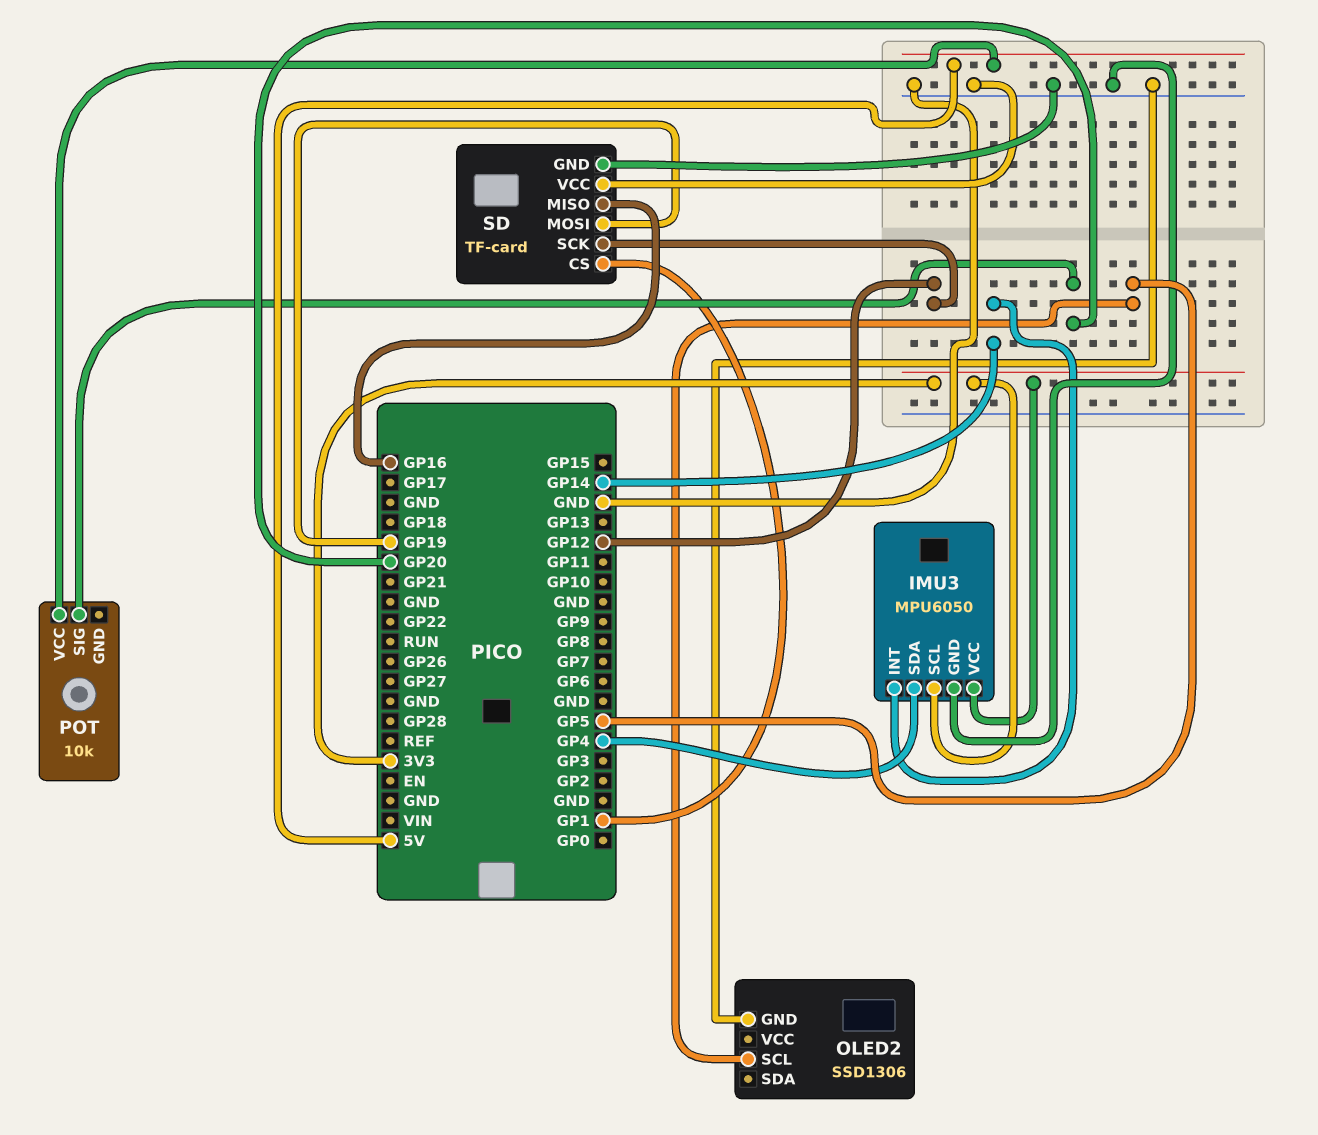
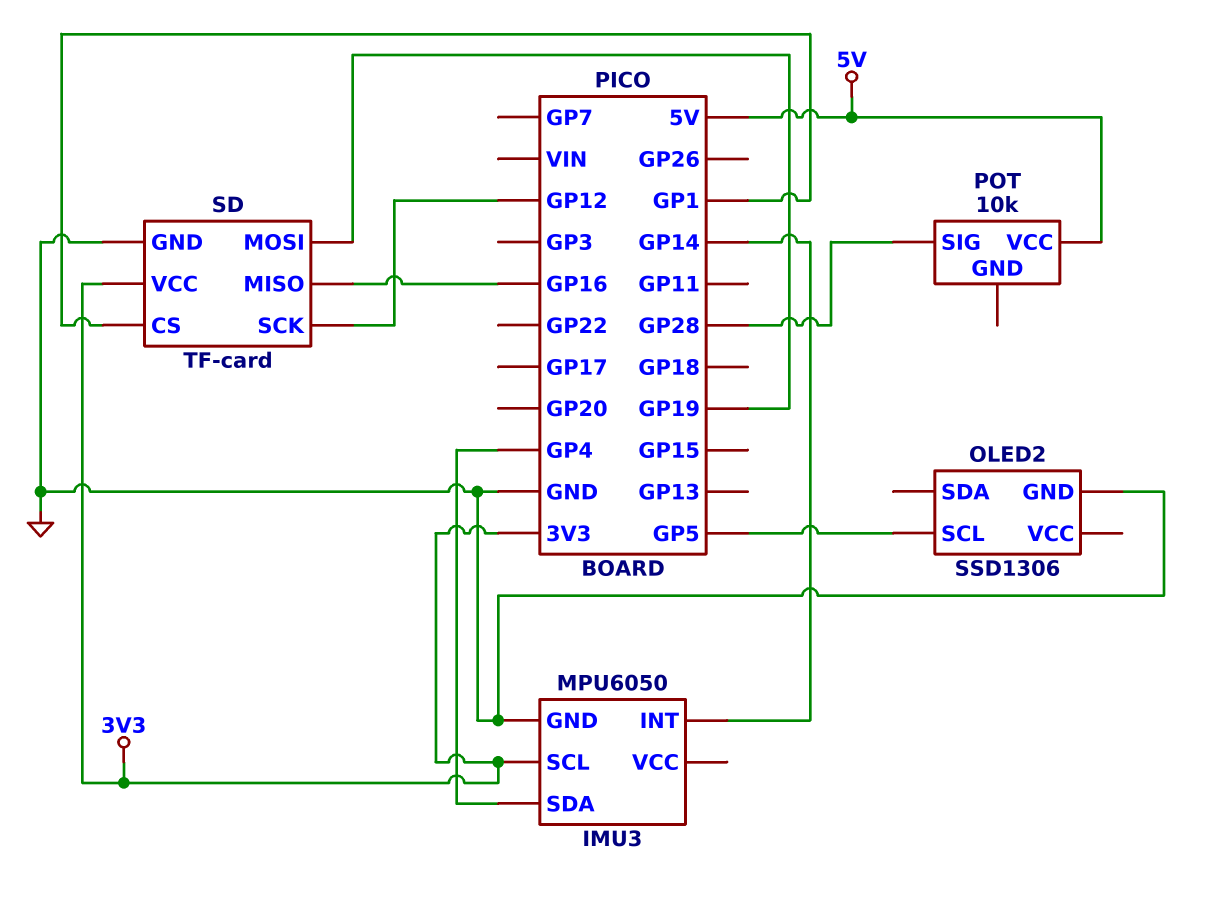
IMU3 pin VCC: 3V3 -> none
POT pin SIG: GP20 -> GP28
SD pin VCC: GND -> 3V3

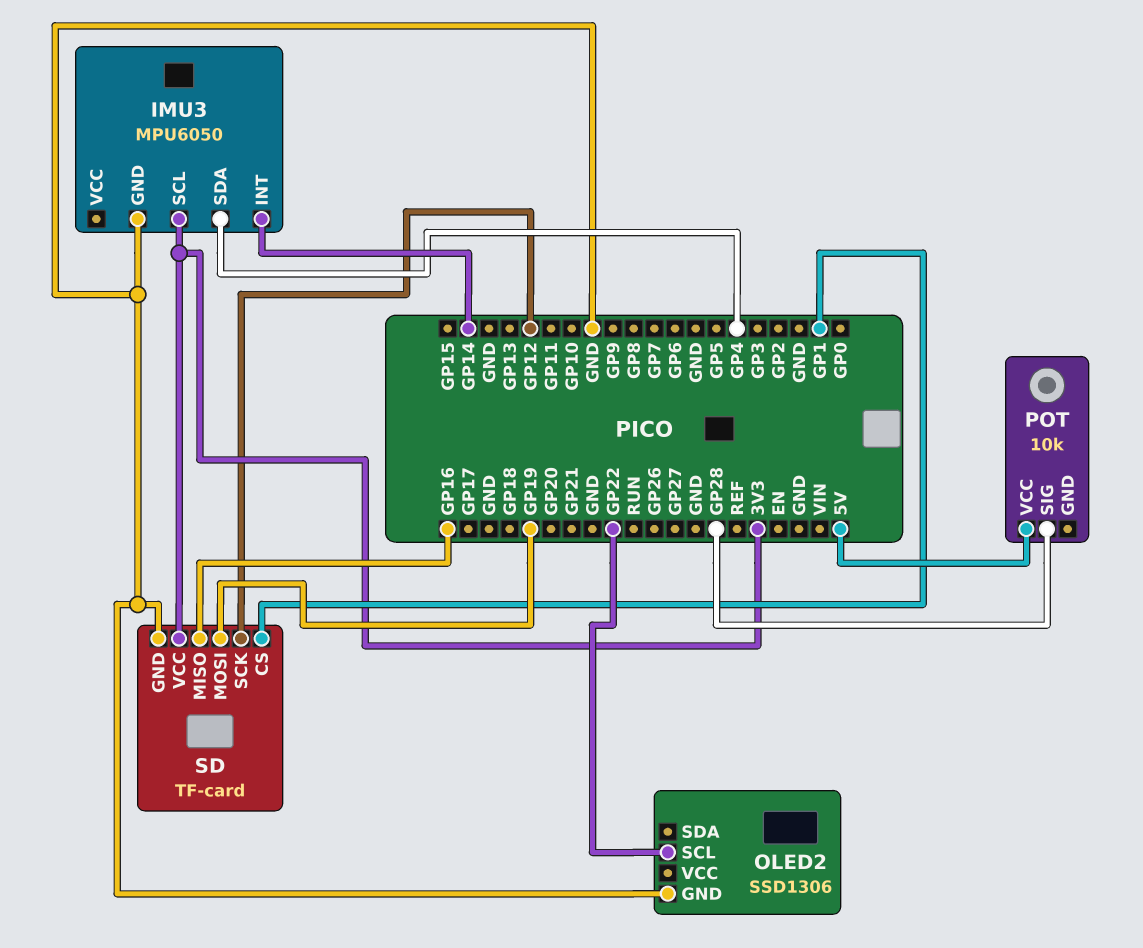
OLED2 pin SCL: GP5 -> GP22

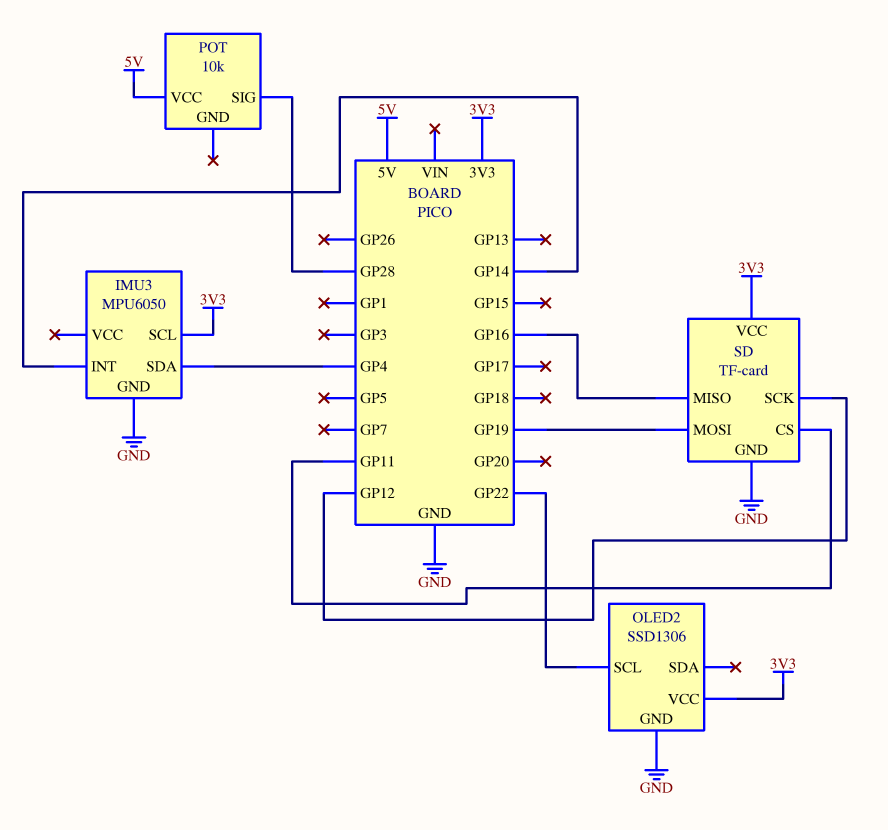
OLED2 pin VCC: none -> 3V3
SD pin CS: GP1 -> GP11

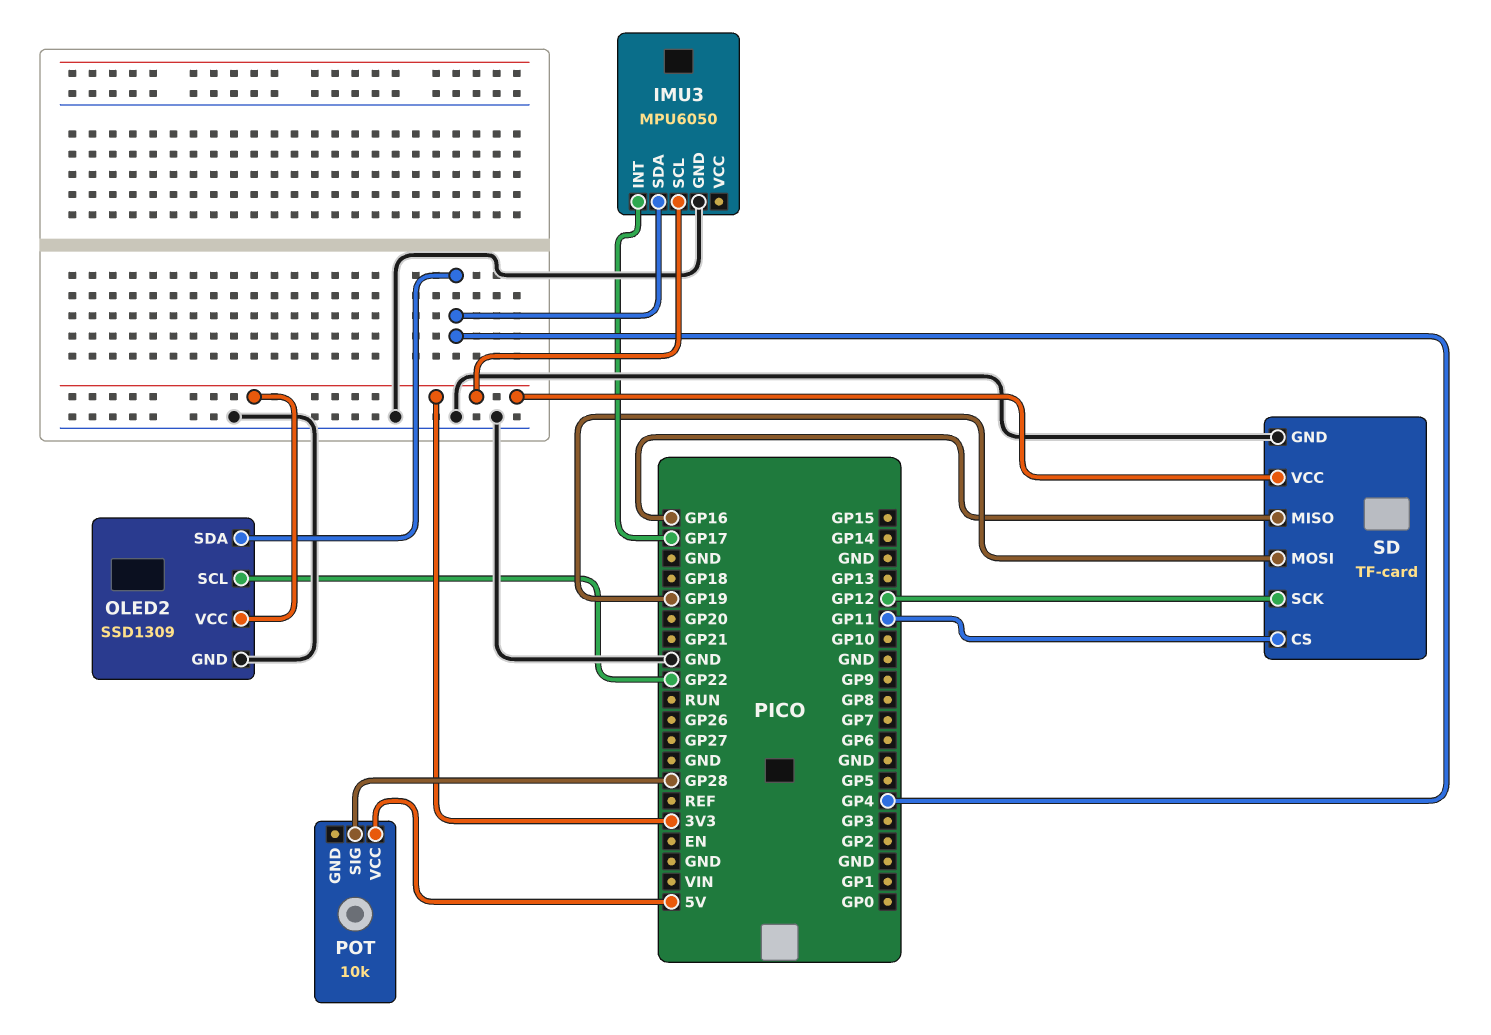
IMU3 pin INT: GP14 -> GP17
OLED2: SSD1306 -> SSD1309
OLED2 pin SDA: none -> GP4

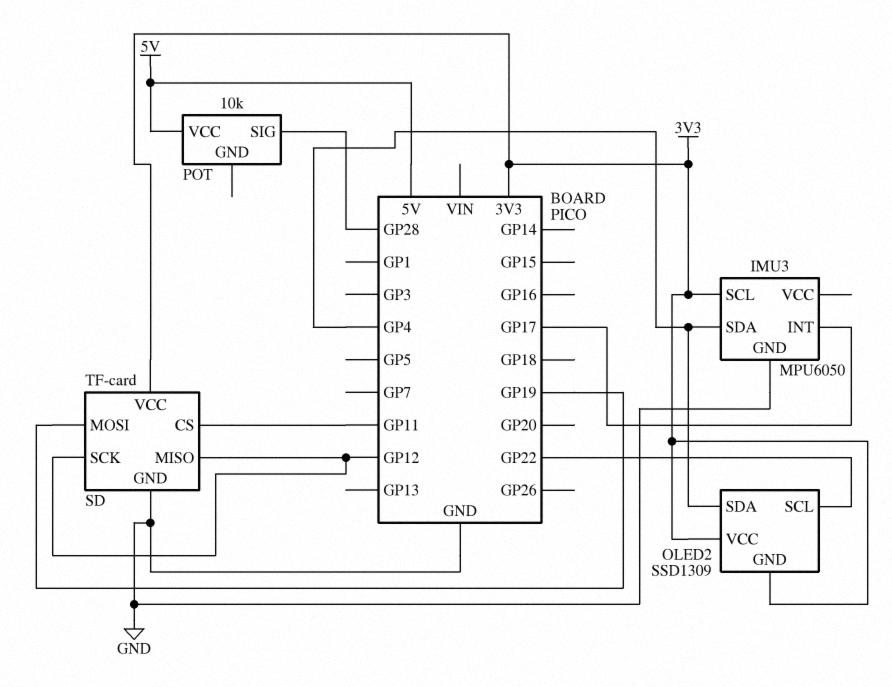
OLED2 pin GND: GND -> 3V3
SD pin MISO: GP16 -> GP12

